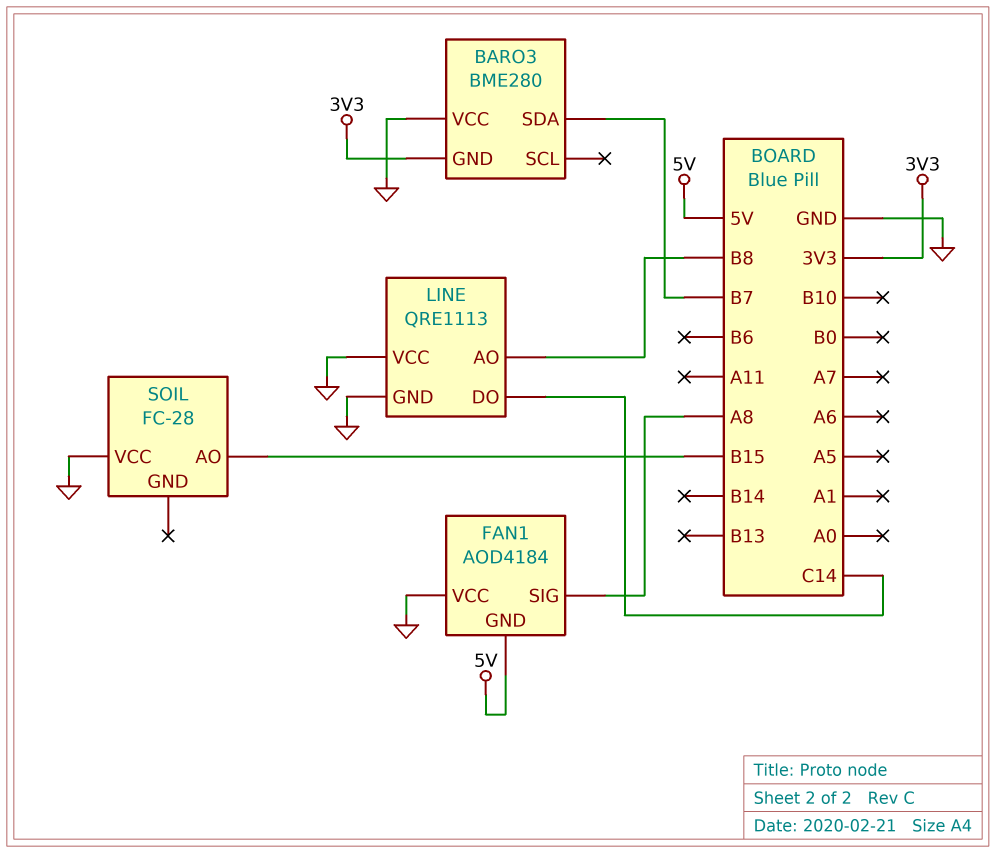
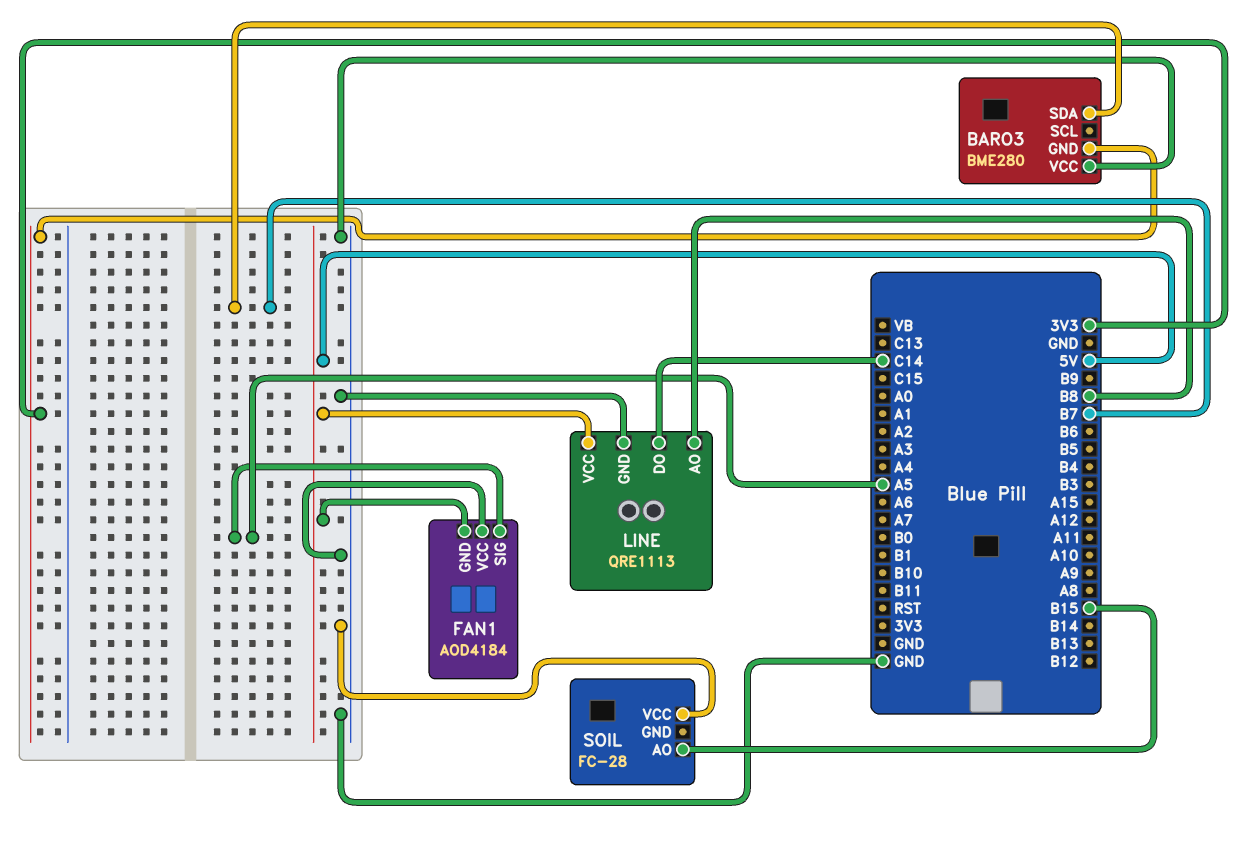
FAN1 pin SIG: A8 -> A5
LINE pin VCC: GND -> 5V

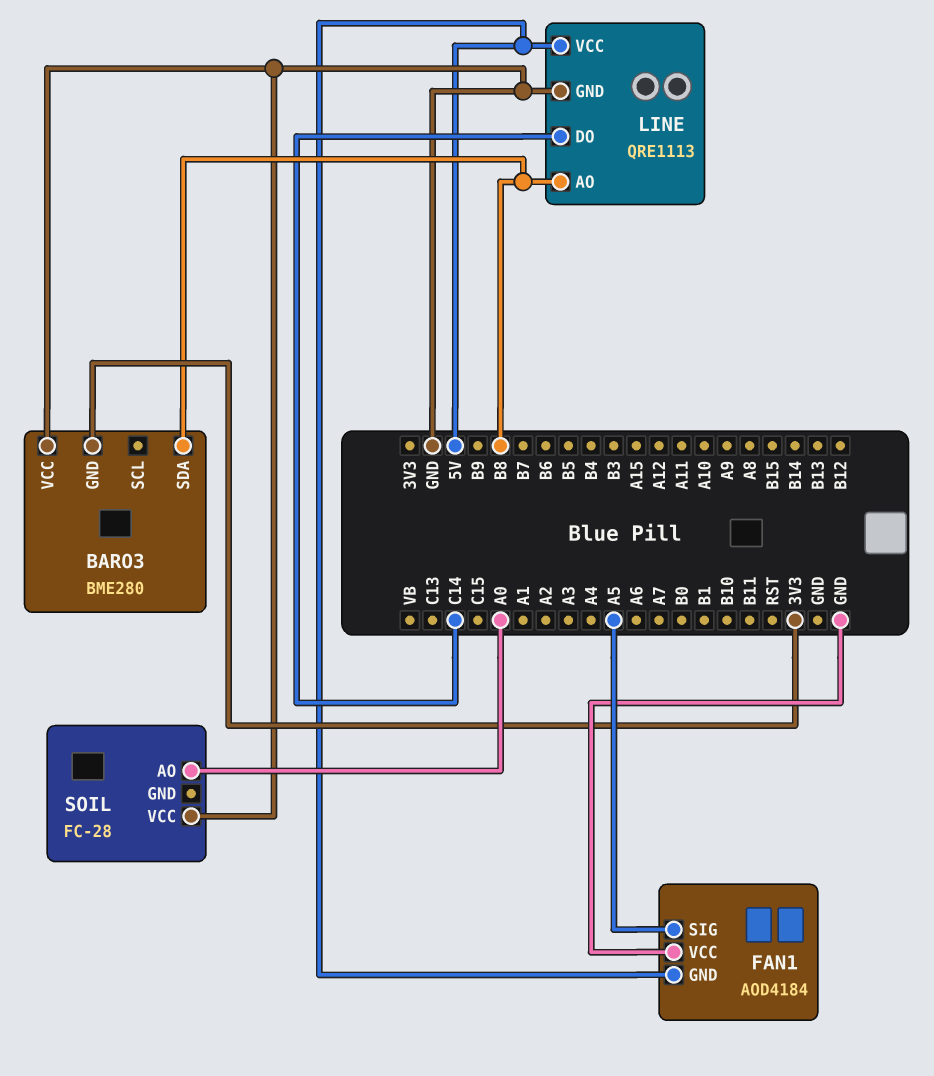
BARO3 pin SDA: B7 -> B8
SOIL pin AO: B15 -> A0

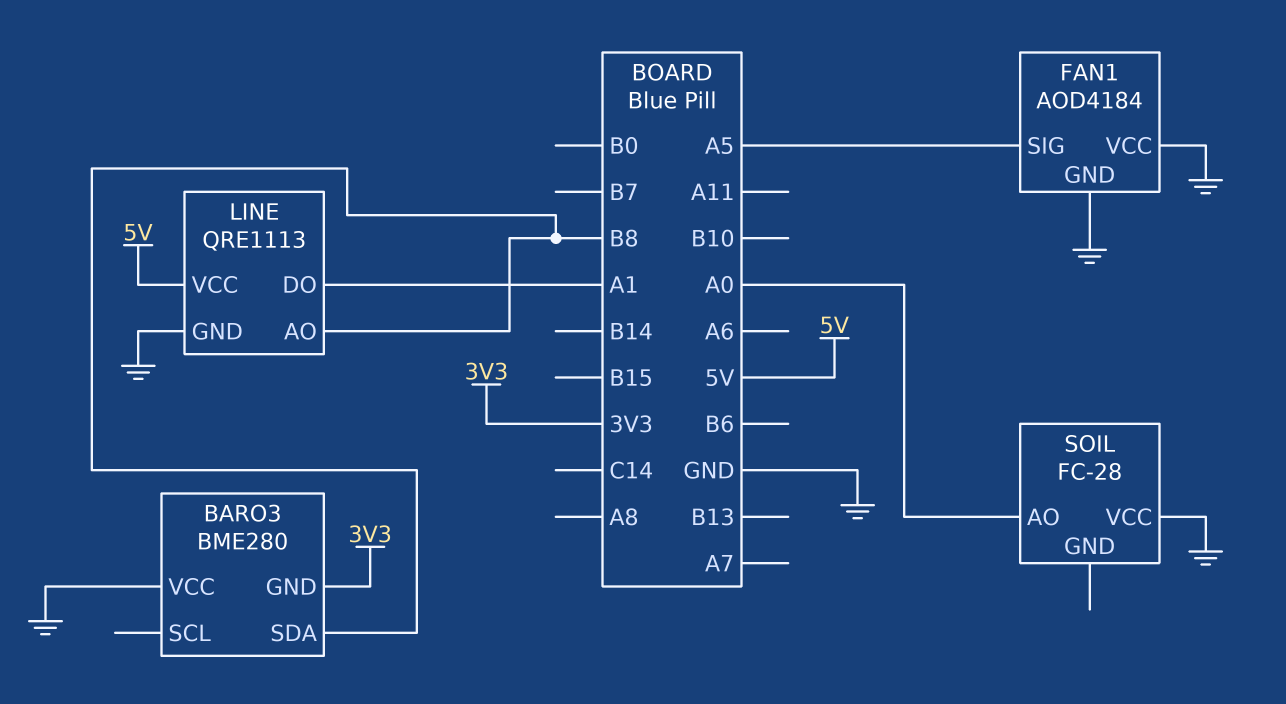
FAN1 pin GND: 5V -> GND
LINE pin DO: C14 -> A1

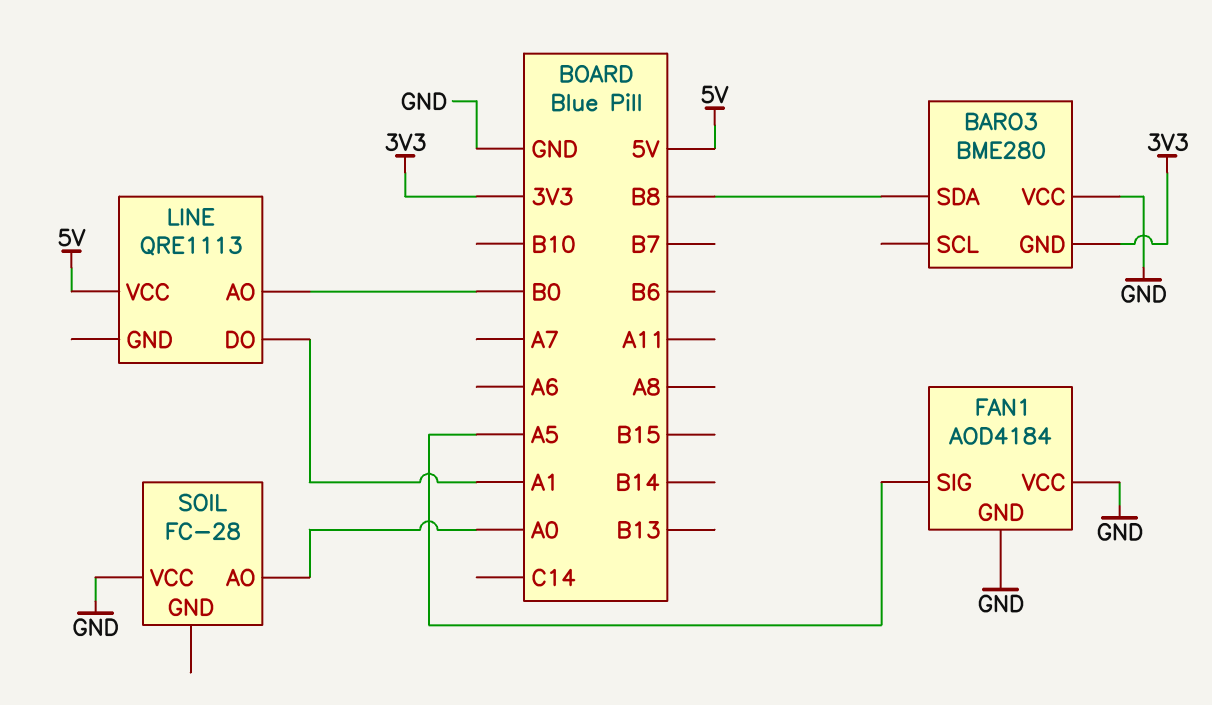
LINE pin AO: B8 -> B0
LINE pin GND: GND -> none

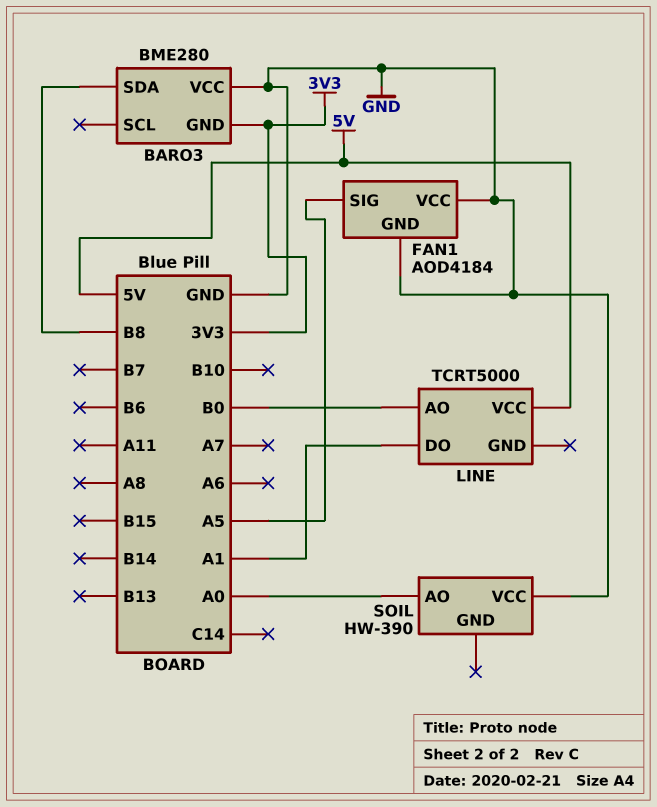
LINE: QRE1113 -> TCRT5000
SOIL: FC-28 -> HW-390

